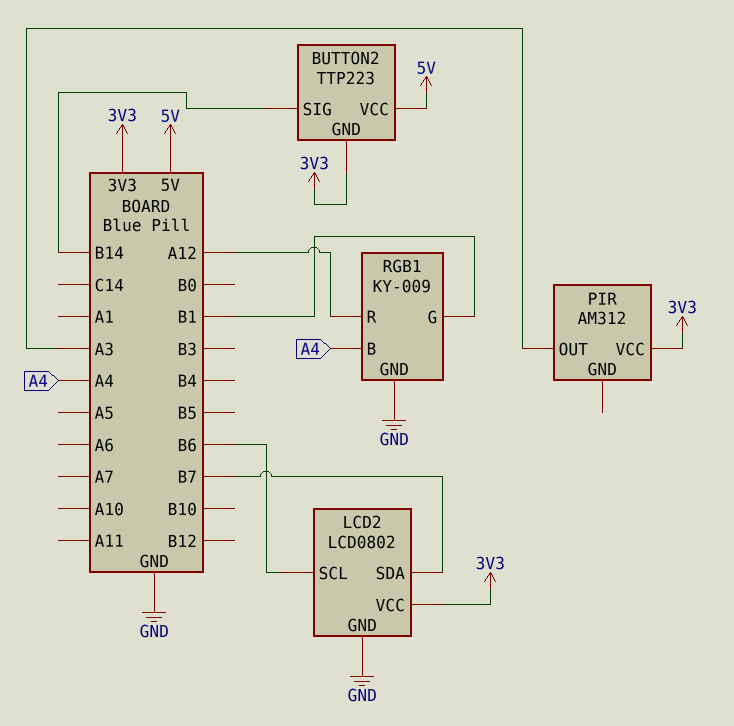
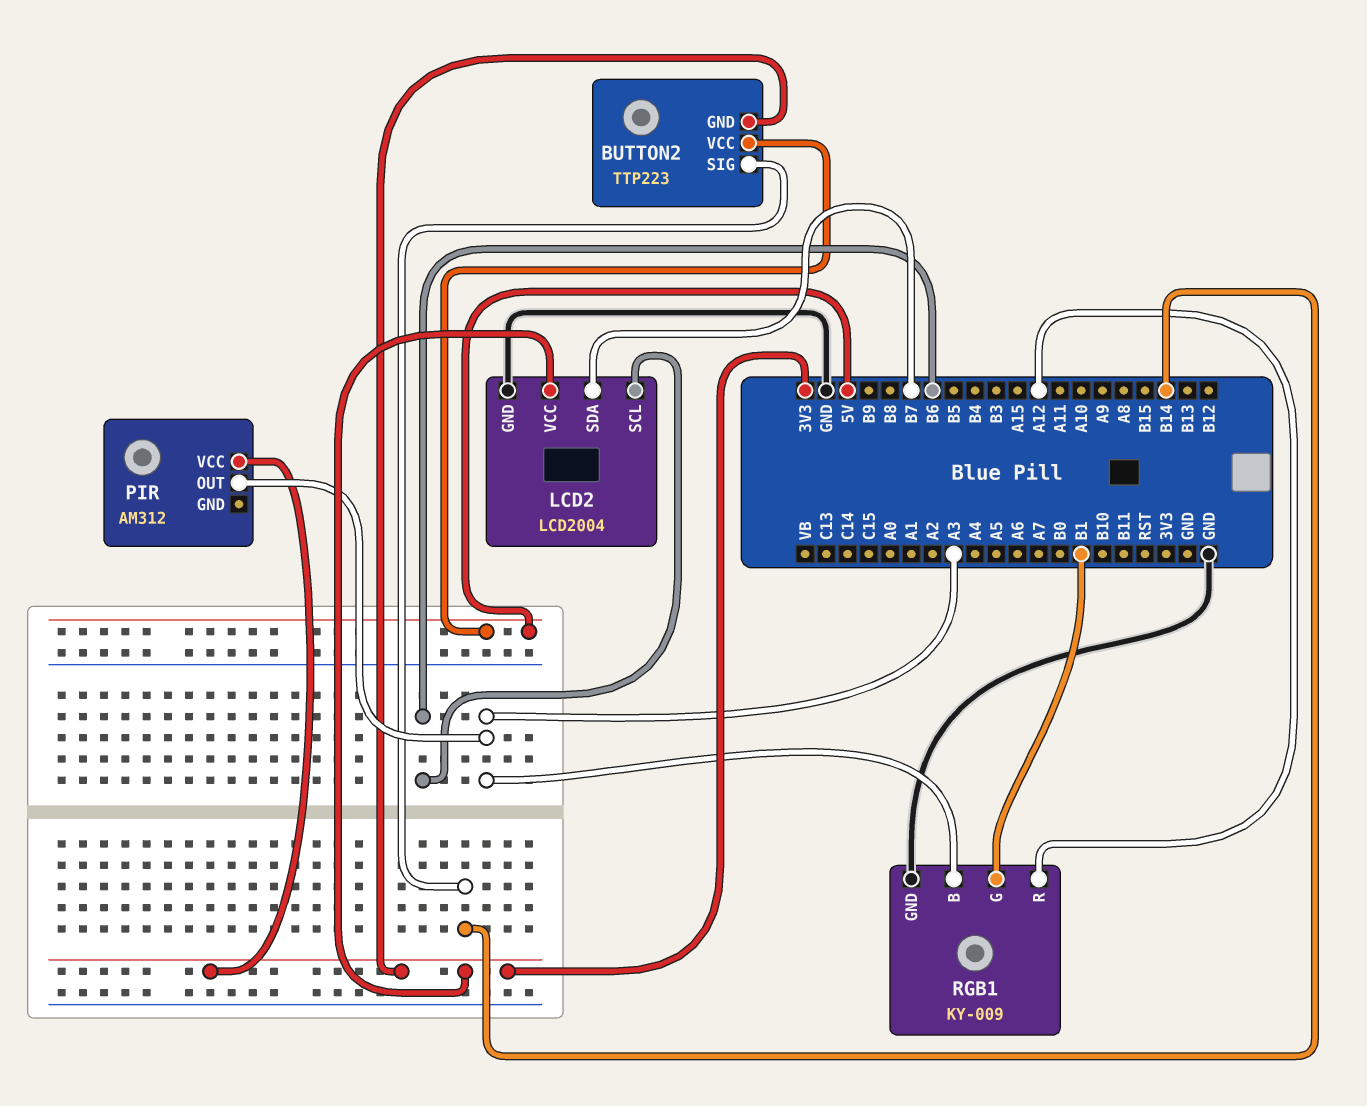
LCD2: LCD0802 -> LCD2004
RGB1 pin B: A4 -> A3

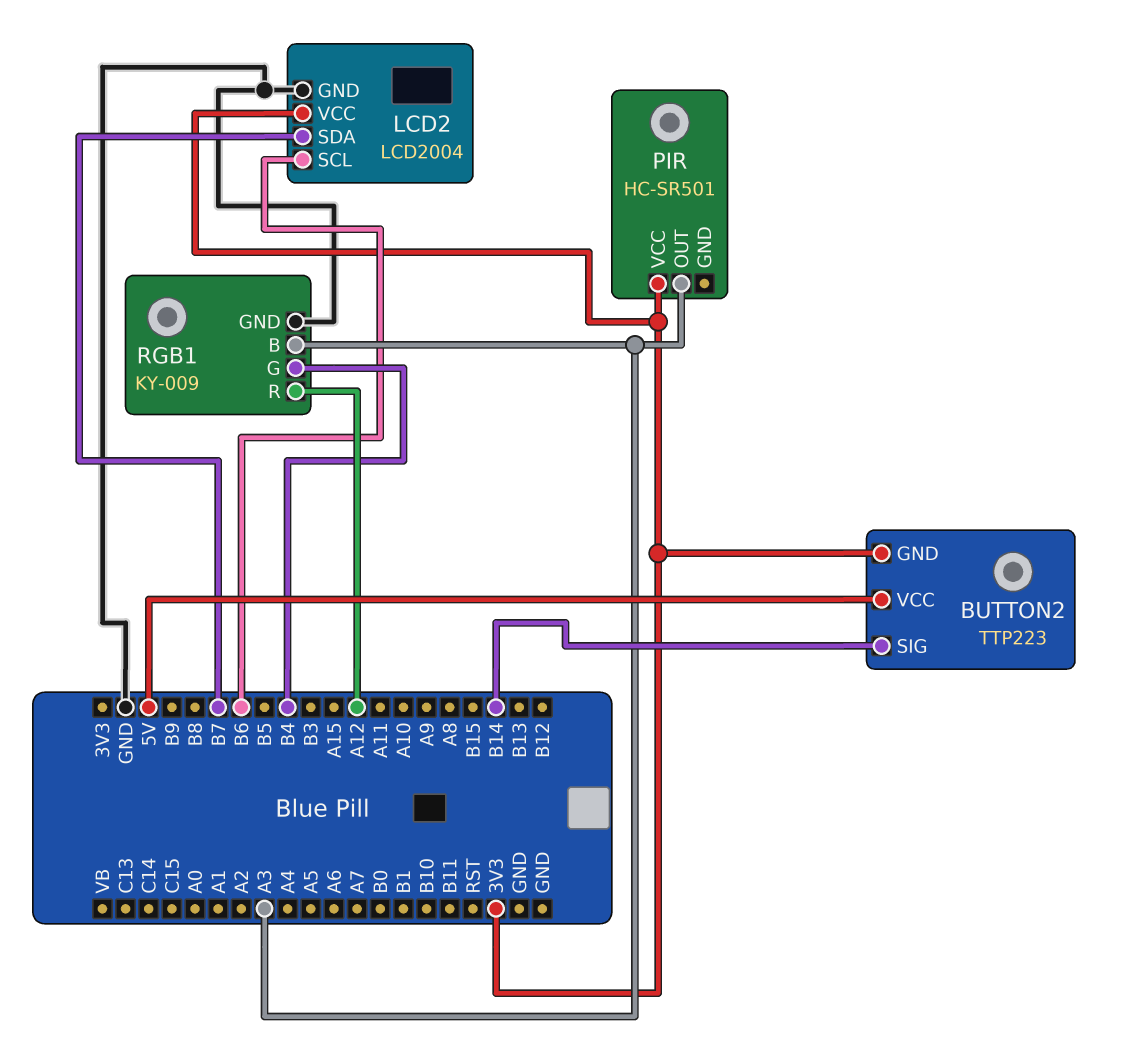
PIR: AM312 -> HC-SR501
RGB1 pin G: B1 -> B4

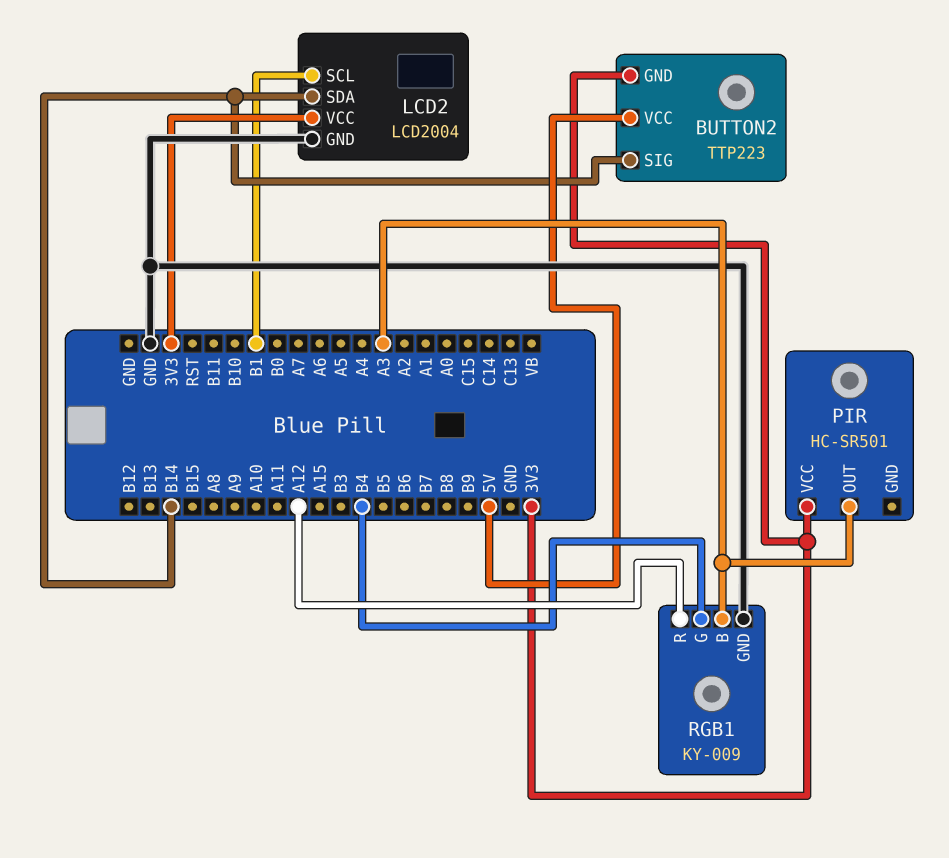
LCD2 pin SCL: B6 -> B1
LCD2 pin SDA: B7 -> B14

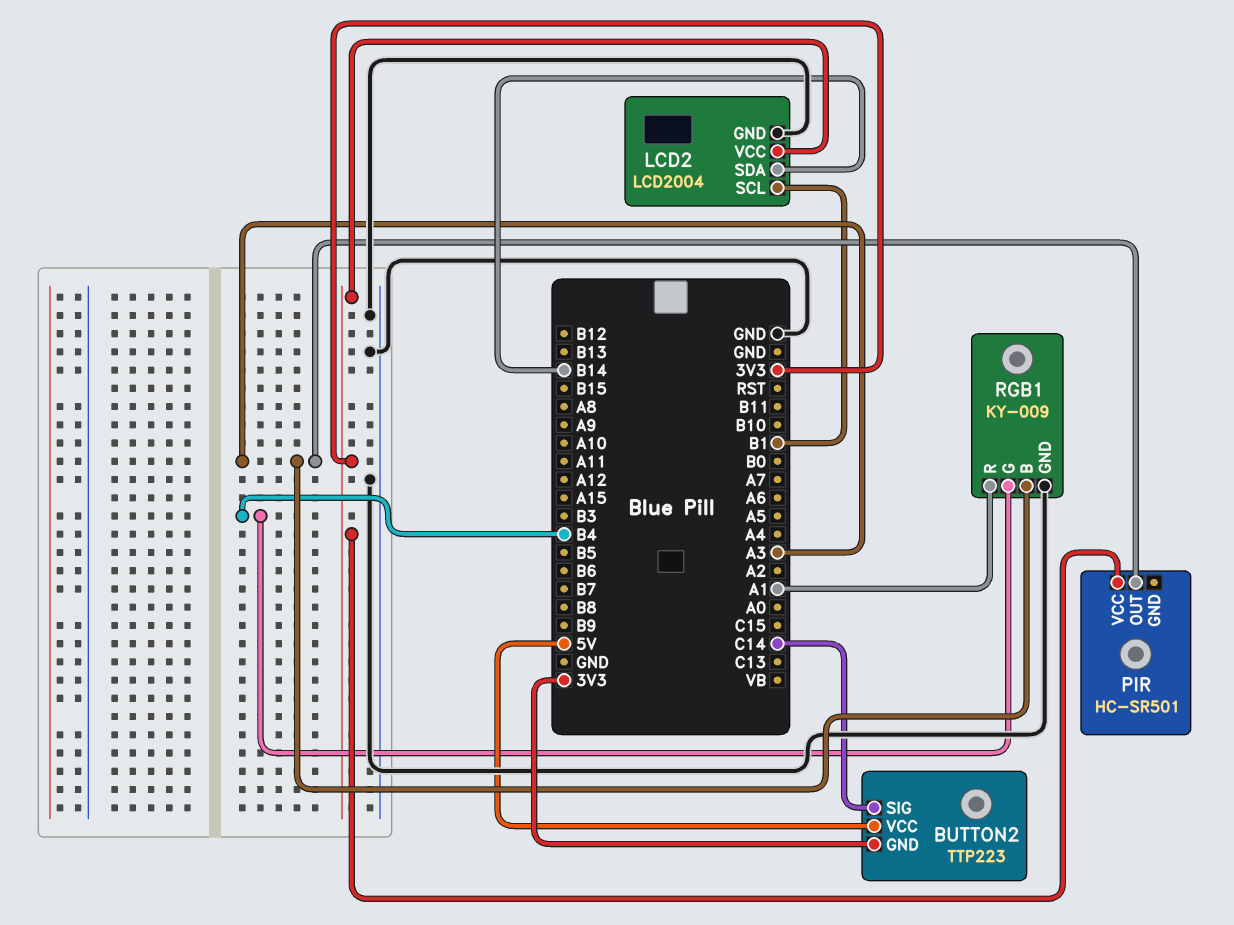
BUTTON2 pin SIG: B14 -> C14
RGB1 pin R: A12 -> A1

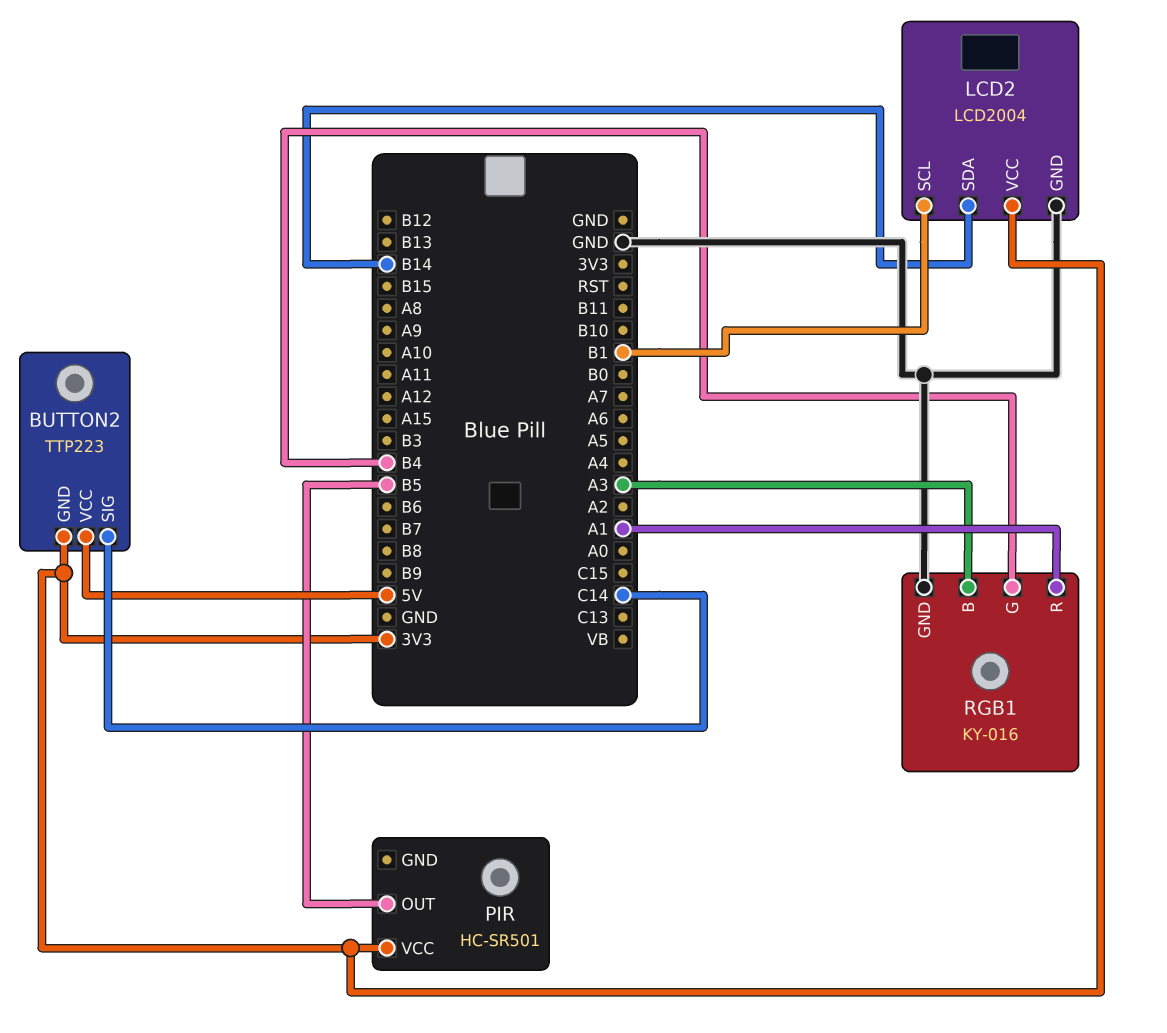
PIR pin OUT: A3 -> B5
RGB1: KY-009 -> KY-016

